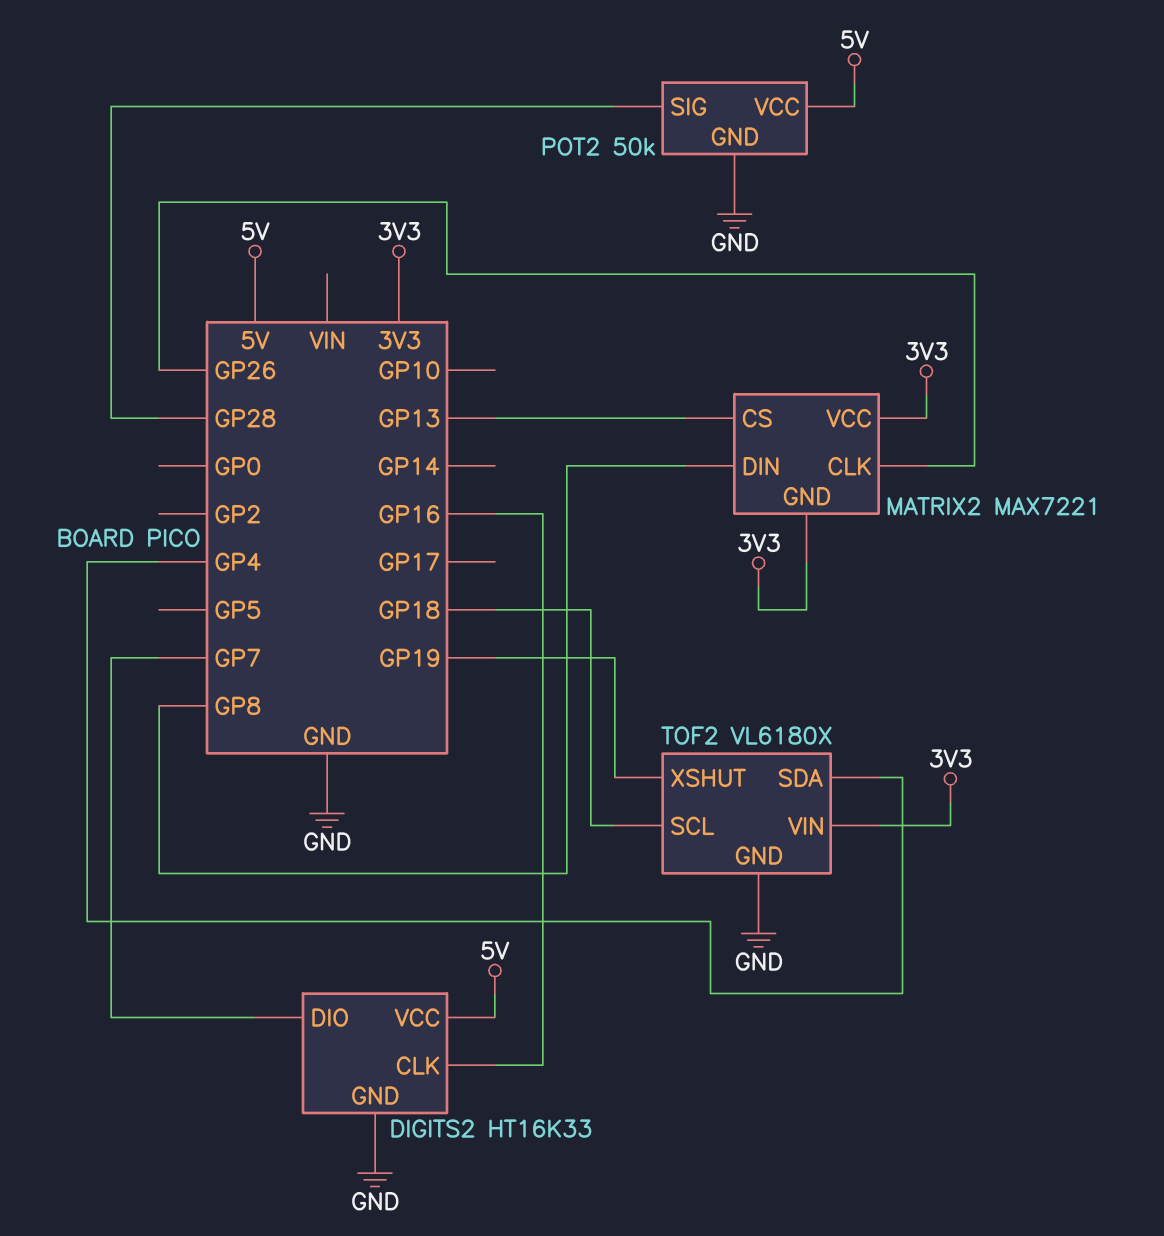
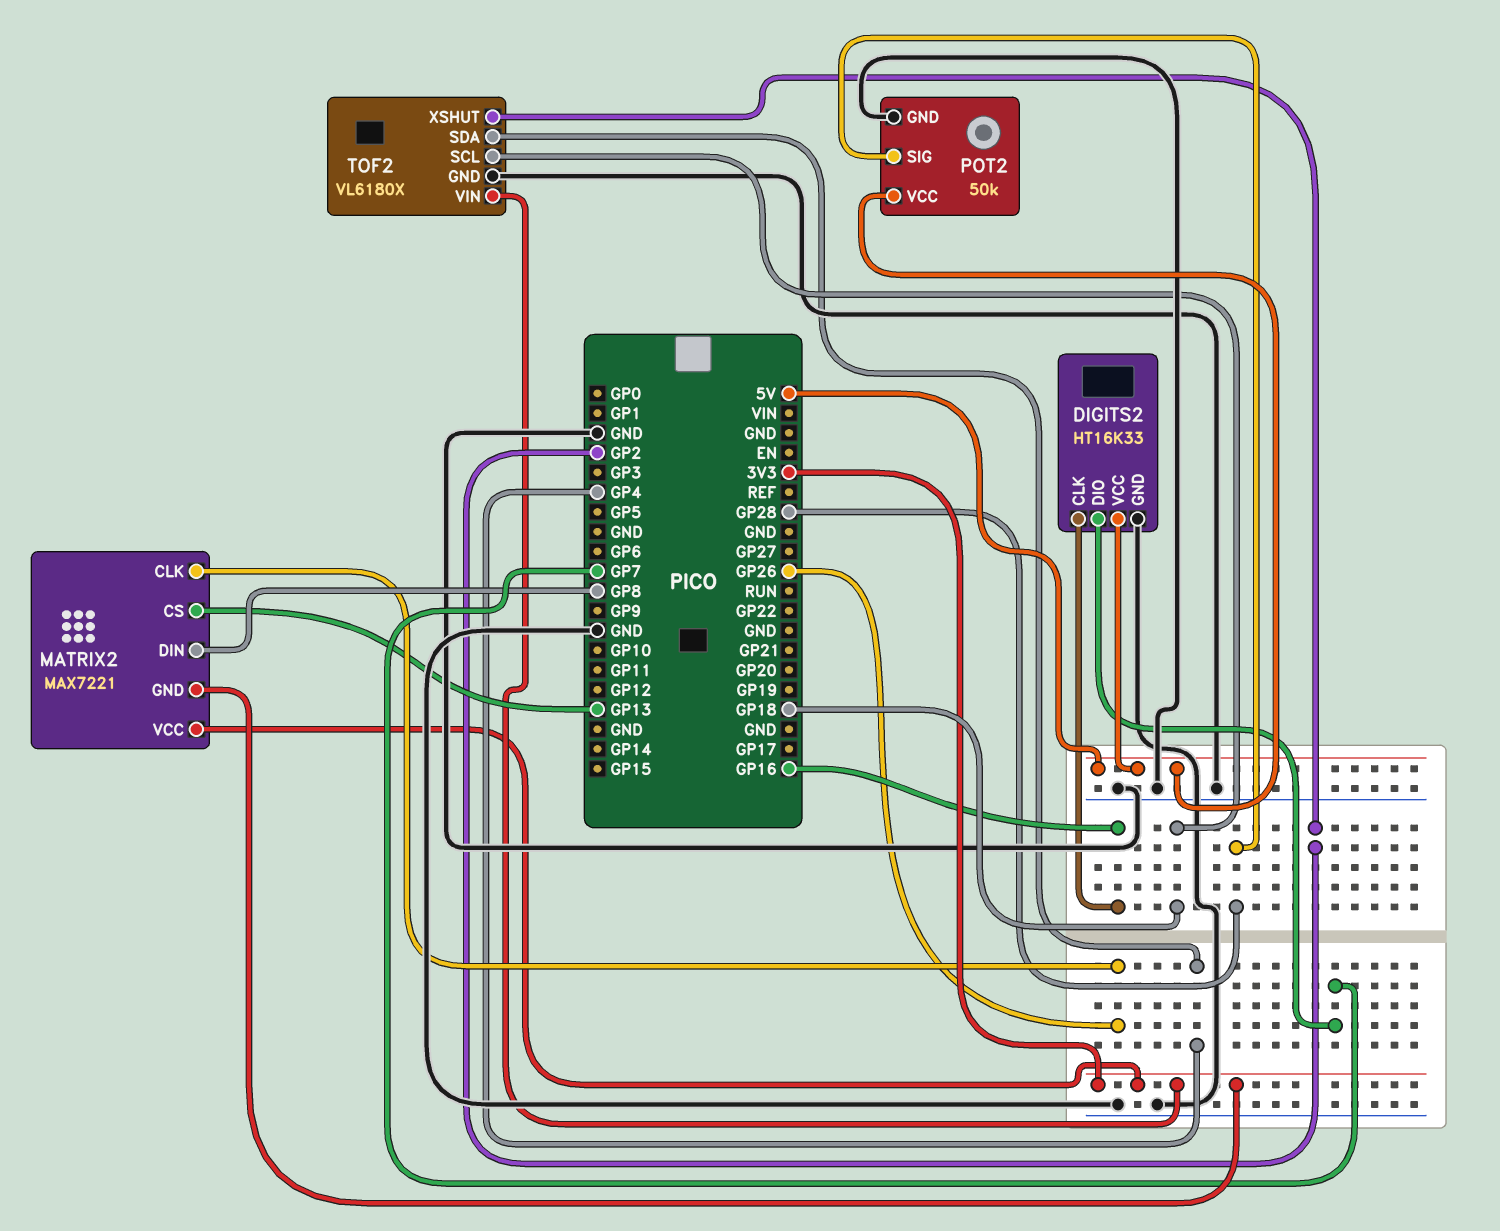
TOF2 pin XSHUT: GP19 -> GP2

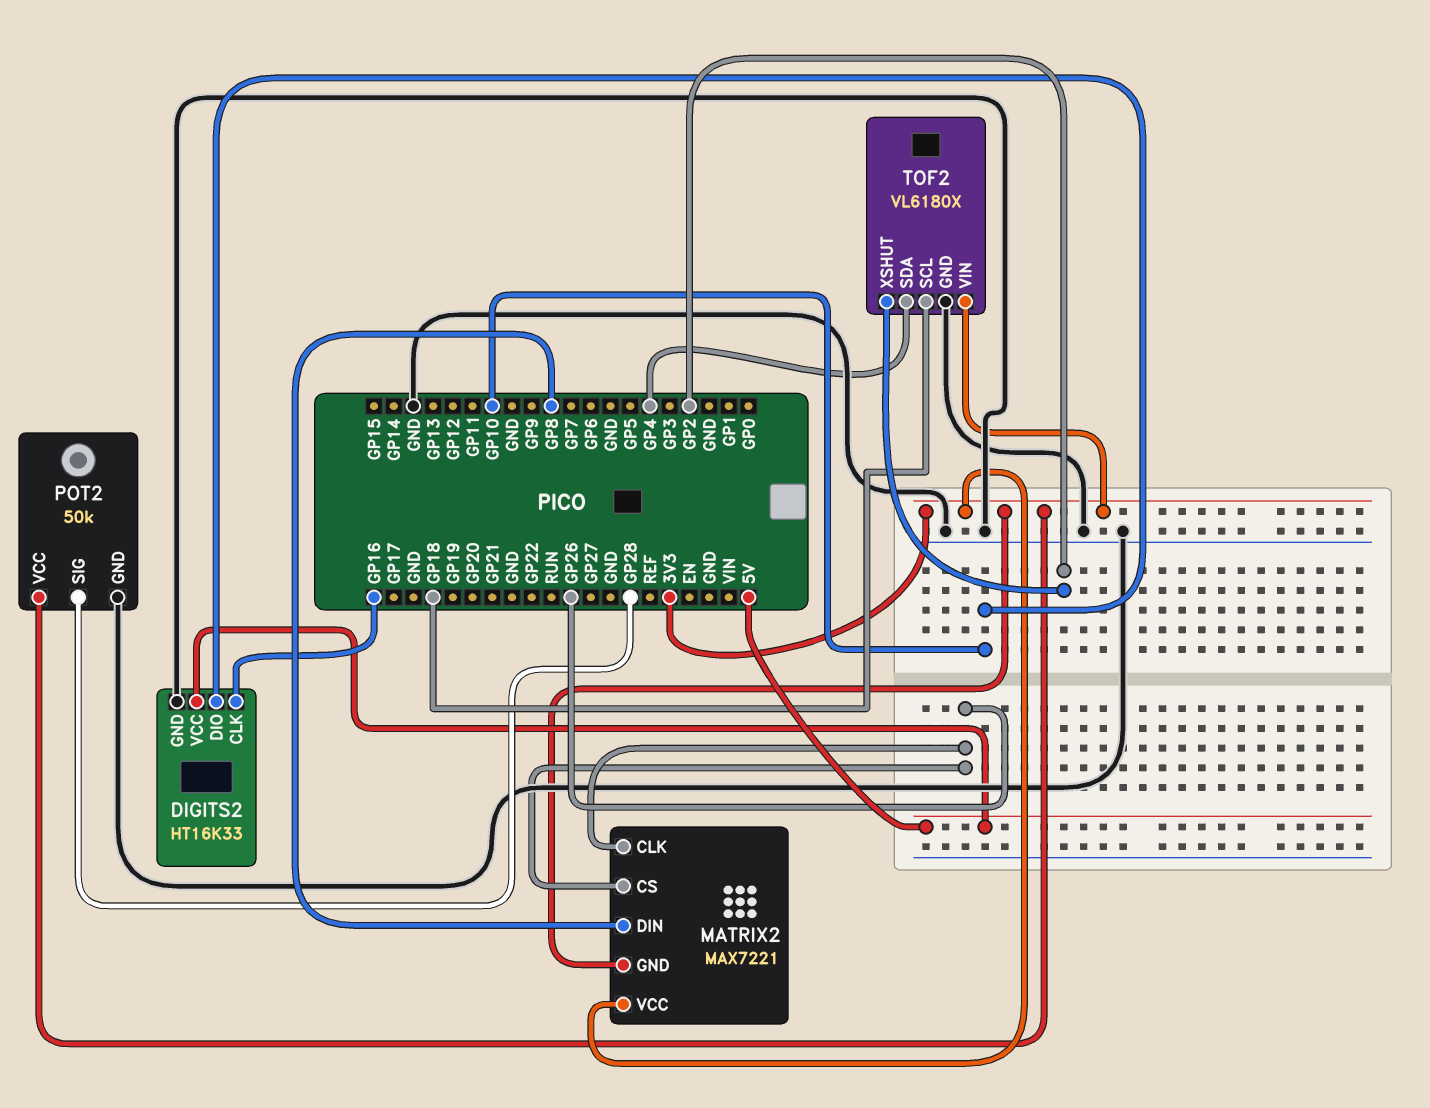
DIGITS2 pin DIO: GP7 -> GP10
MATRIX2 pin CS: GP13 -> GP26
POT2 pin VCC: 5V -> 3V3

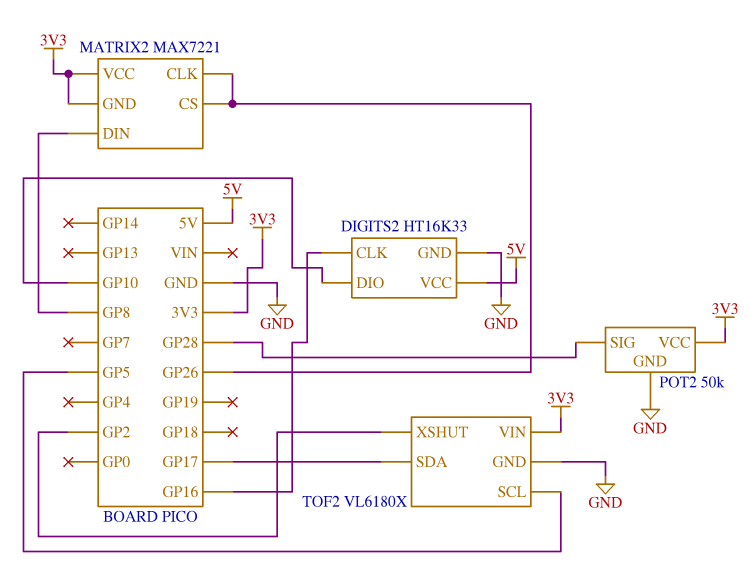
TOF2 pin SCL: GP18 -> GP5
TOF2 pin SDA: GP4 -> GP17

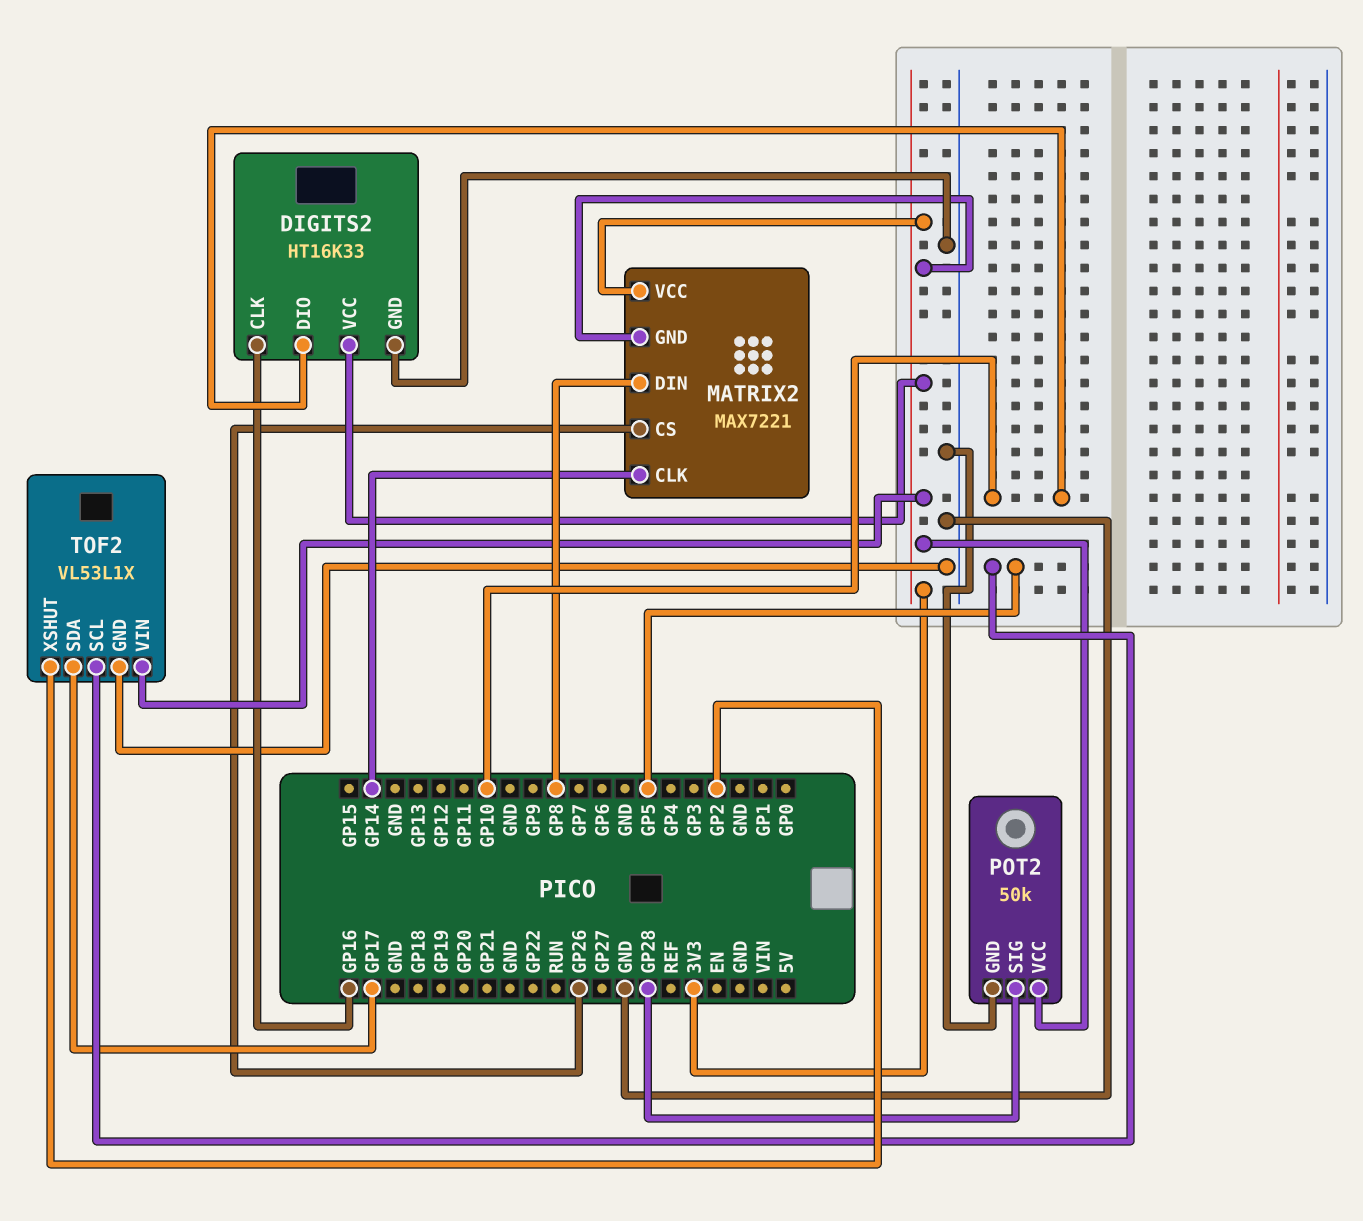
DIGITS2 pin VCC: 5V -> 3V3
MATRIX2 pin CLK: GP26 -> GP14
TOF2: VL6180X -> VL53L1X

